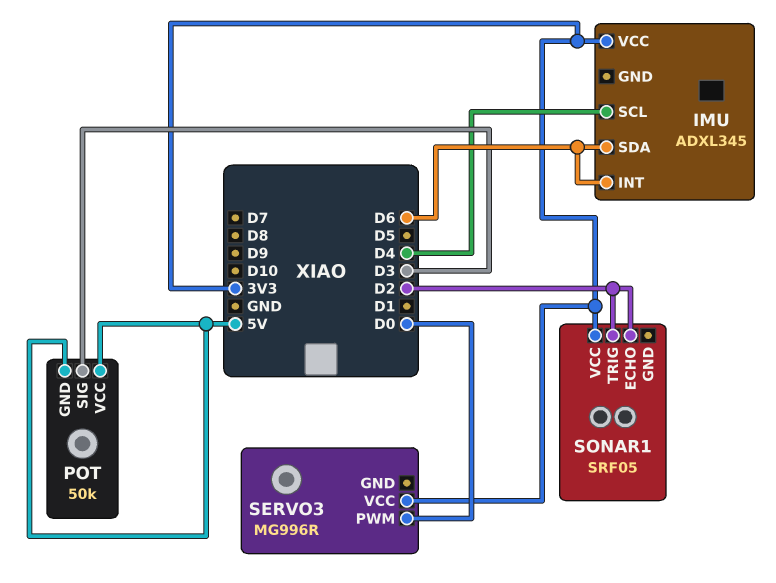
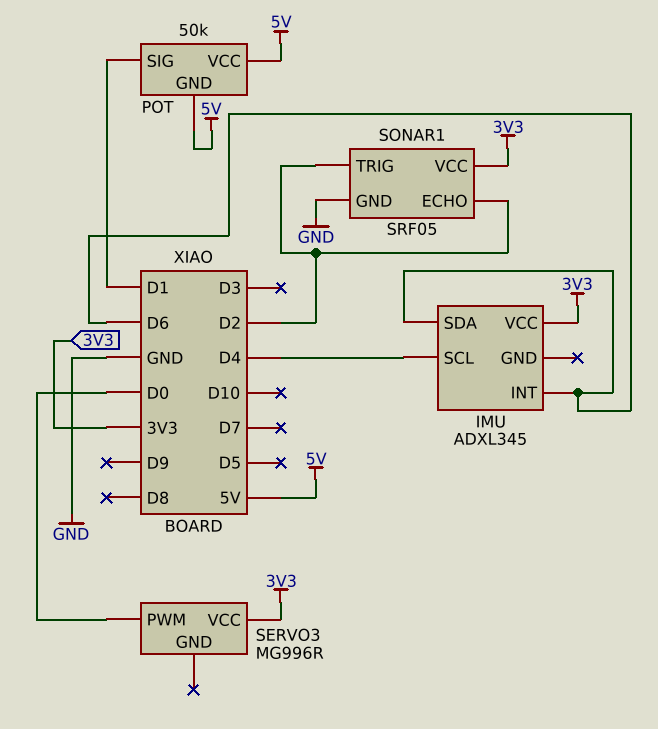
POT pin SIG: D3 -> D1
SONAR1 pin GND: none -> GND

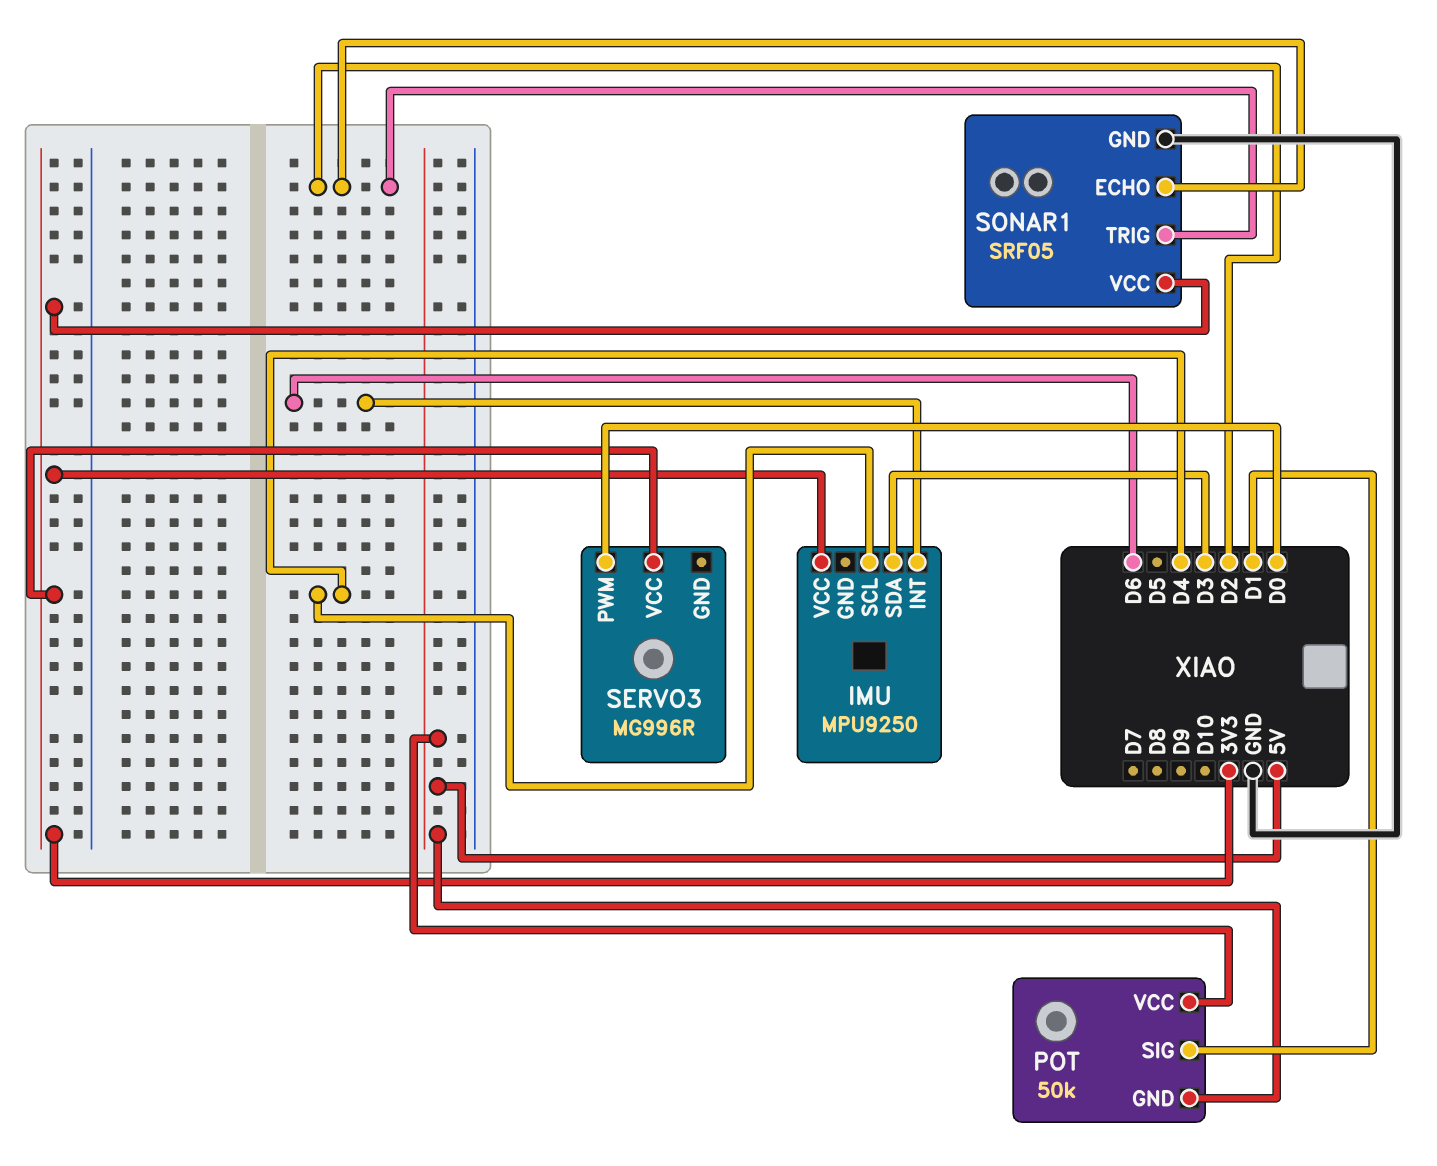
IMU: ADXL345 -> MPU9250
IMU pin SDA: D6 -> D3

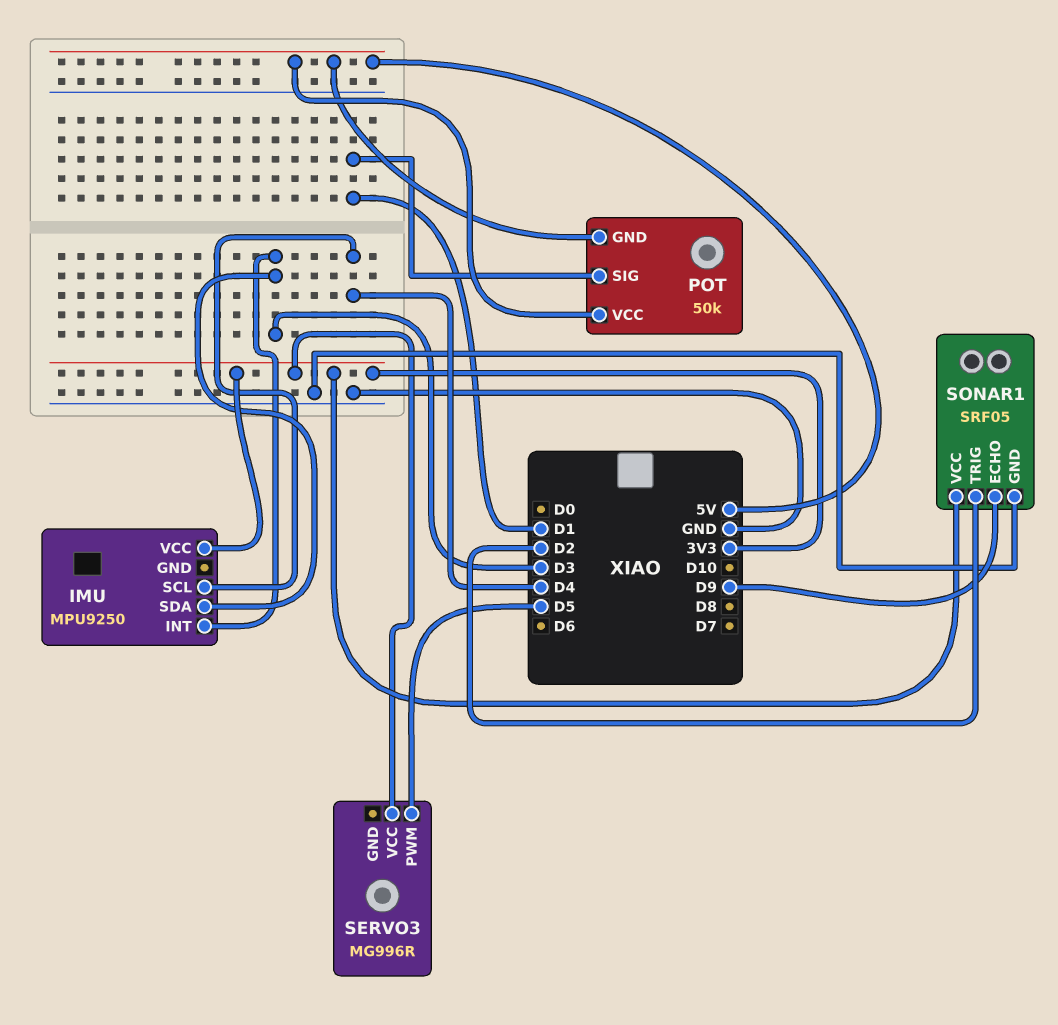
IMU pin INT: D6 -> D3
SERVO3 pin PWM: D0 -> D5
SONAR1 pin ECHO: D2 -> D9

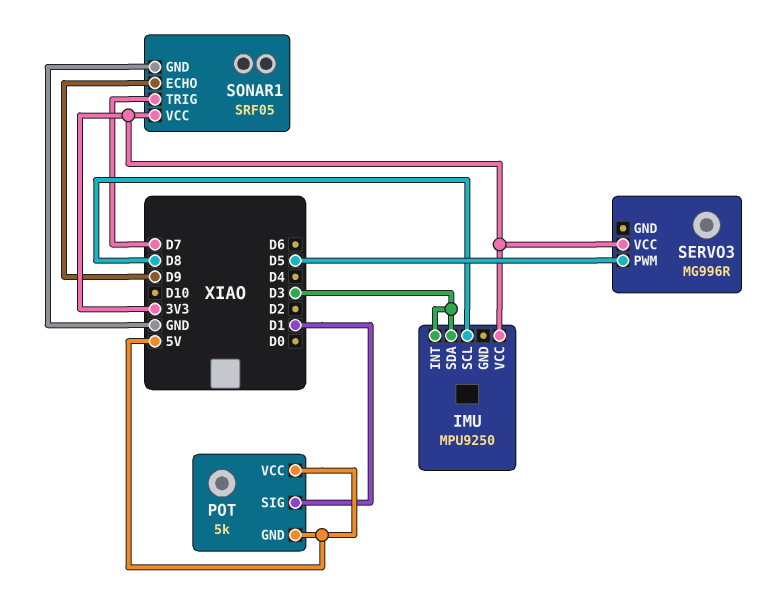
IMU pin SCL: D4 -> D8
POT: 50k -> 5k
SONAR1 pin TRIG: D2 -> D7

